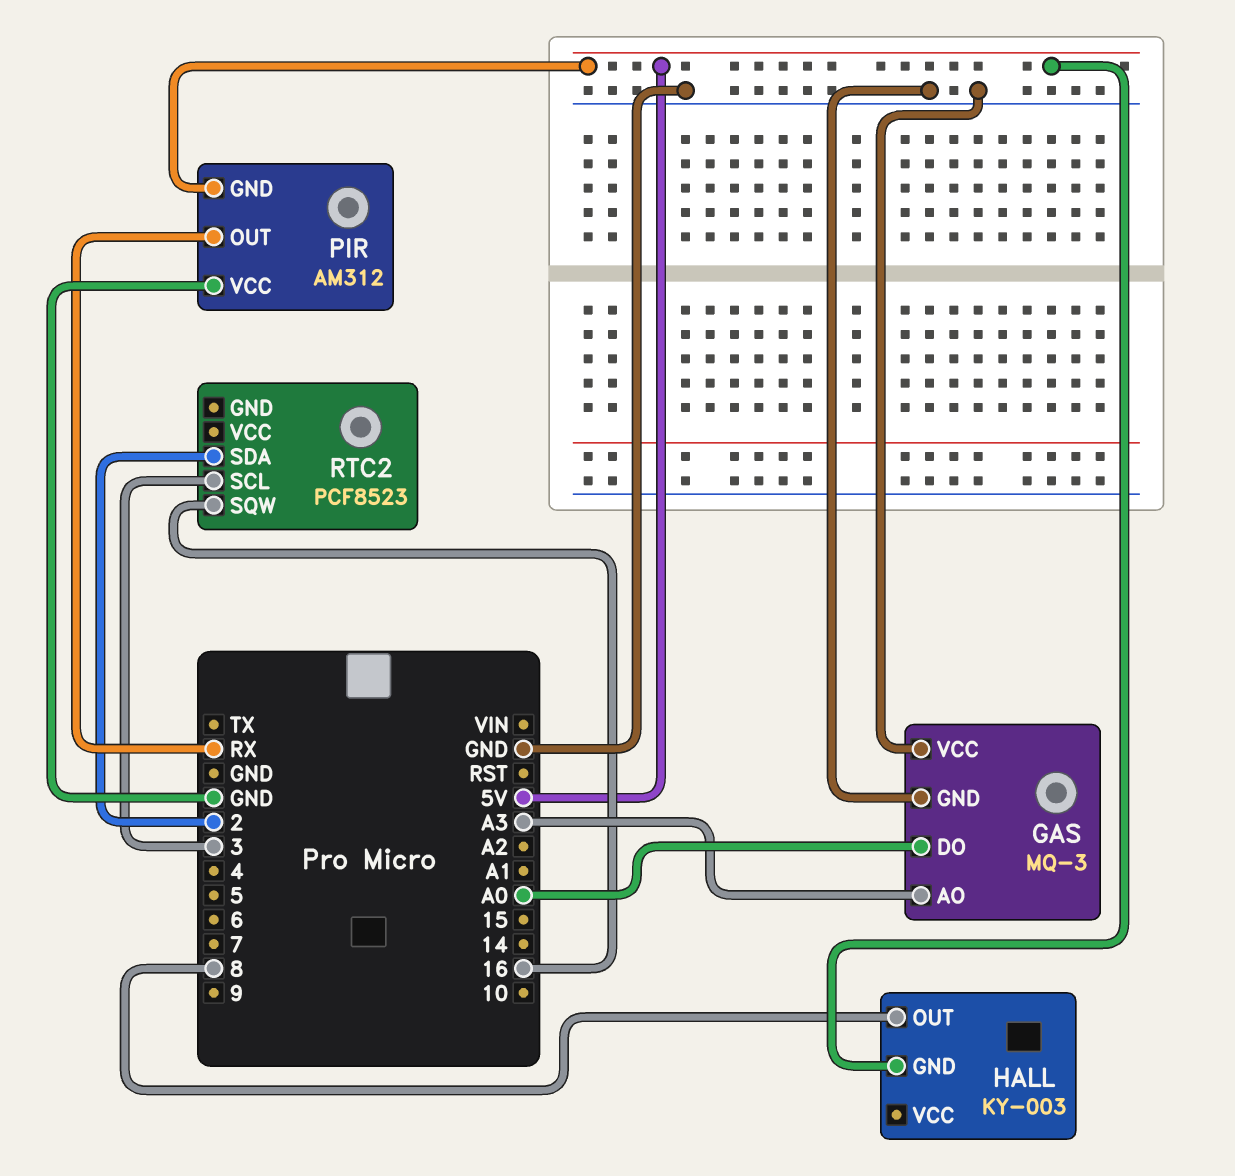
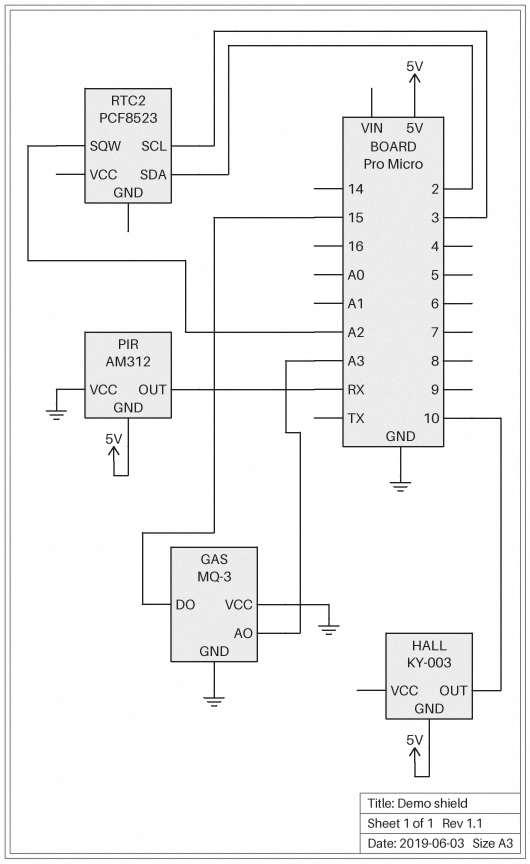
GAS pin DO: A0 -> 15
HALL pin OUT: 8 -> 10
RTC2 pin SQW: 16 -> A2

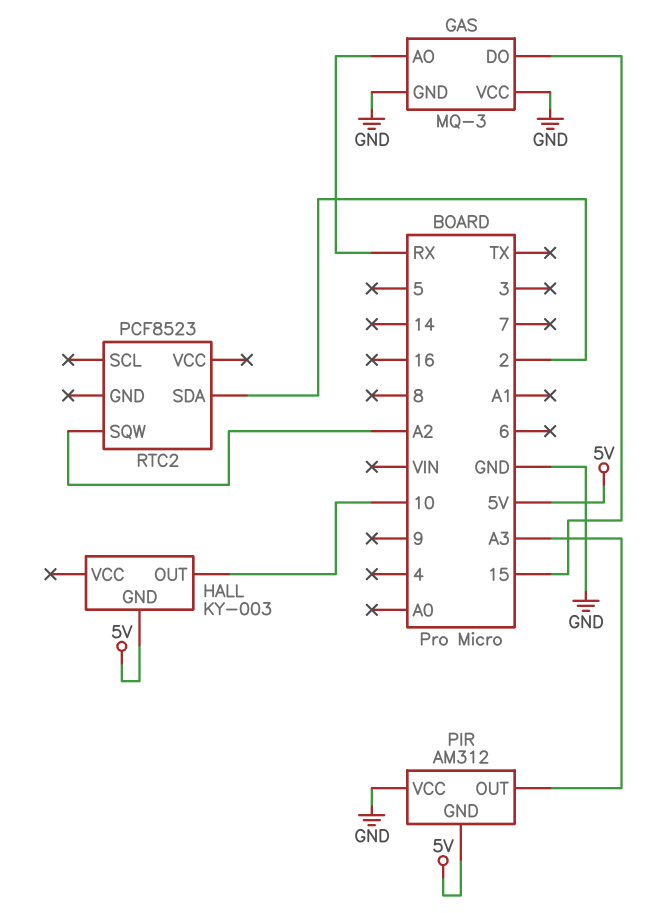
GAS pin AO: A3 -> RX
PIR pin OUT: RX -> A3
RTC2 pin SCL: 3 -> none

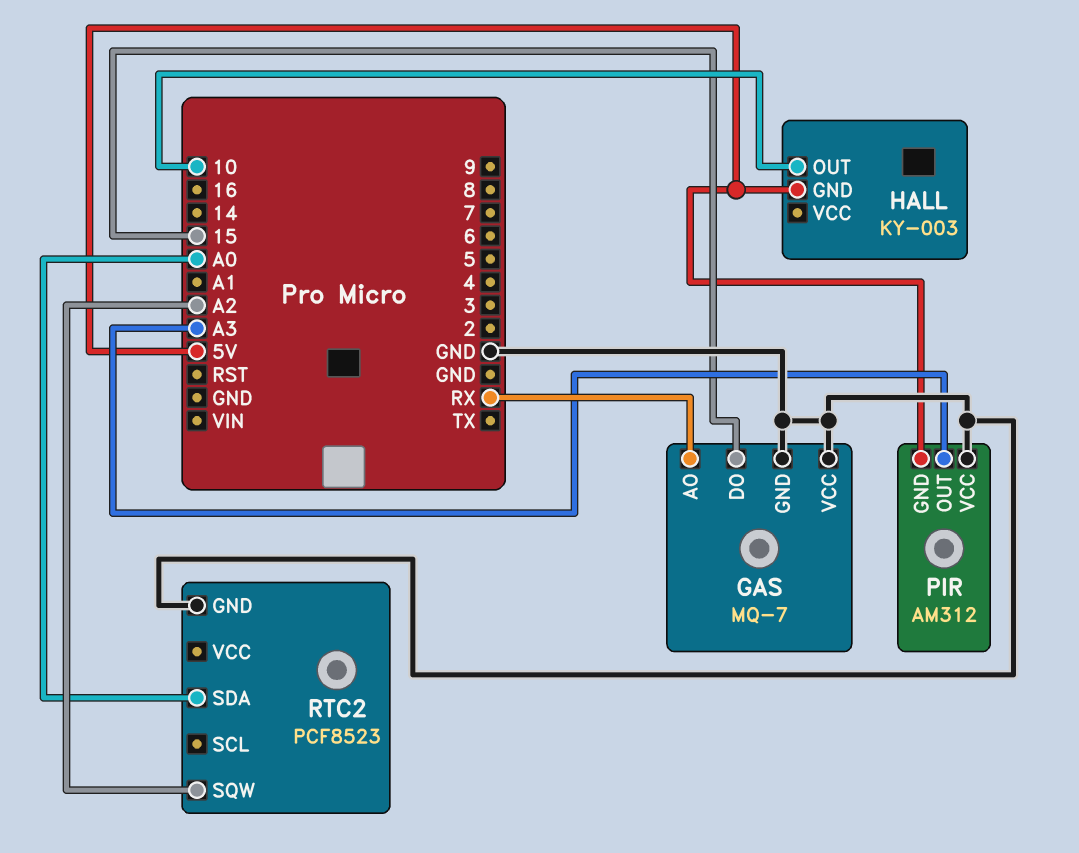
GAS: MQ-3 -> MQ-7
RTC2 pin GND: none -> GND
RTC2 pin SDA: 2 -> A0

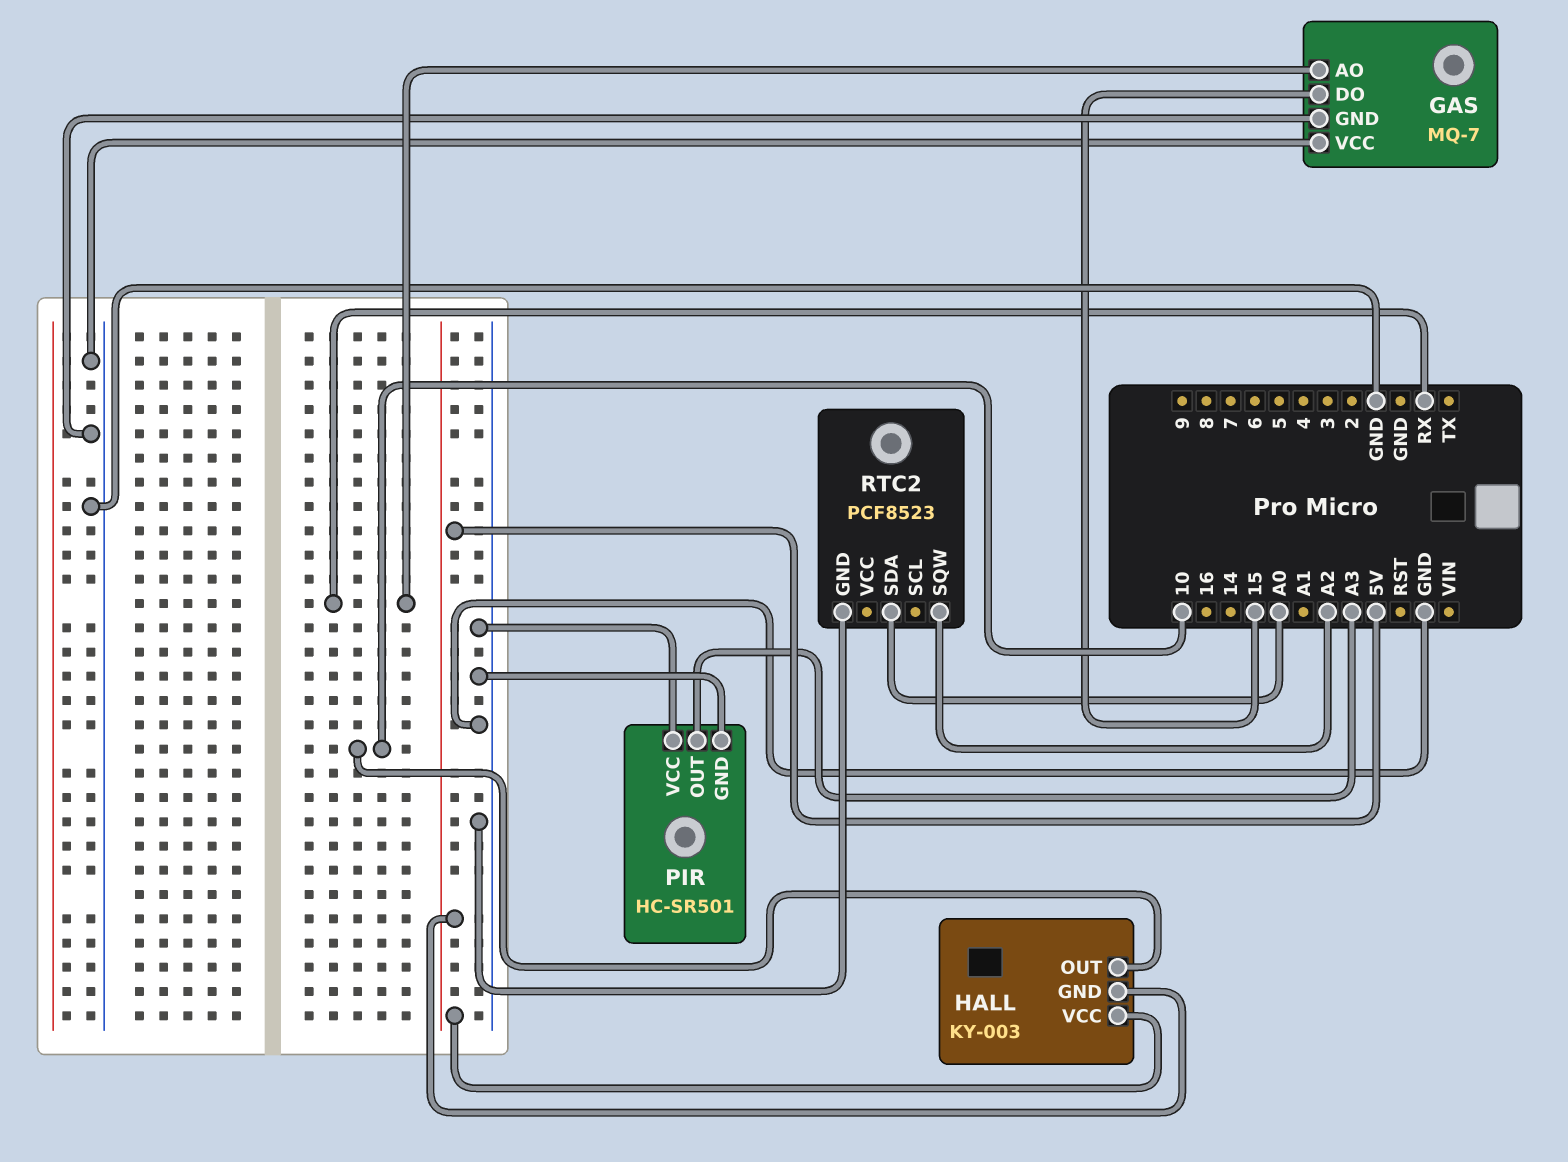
HALL pin VCC: none -> 5V
PIR: AM312 -> HC-SR501
PIR pin GND: 5V -> GND

